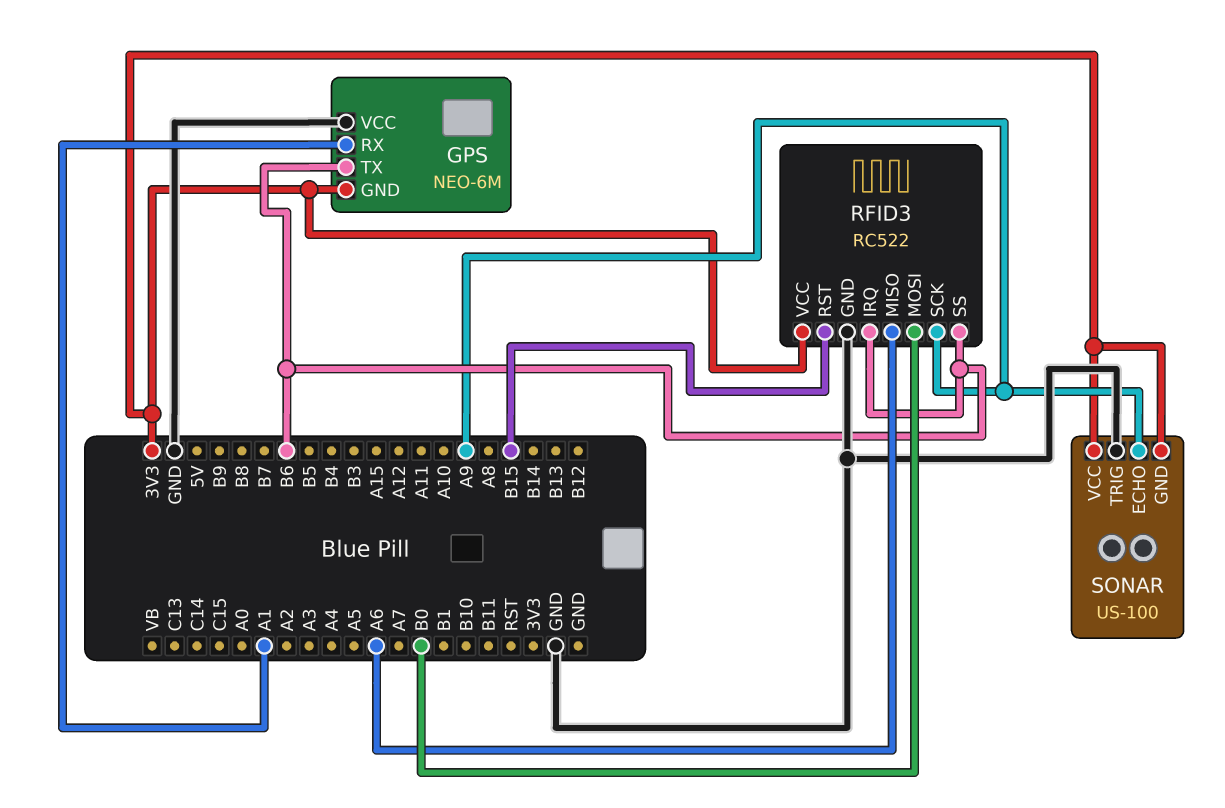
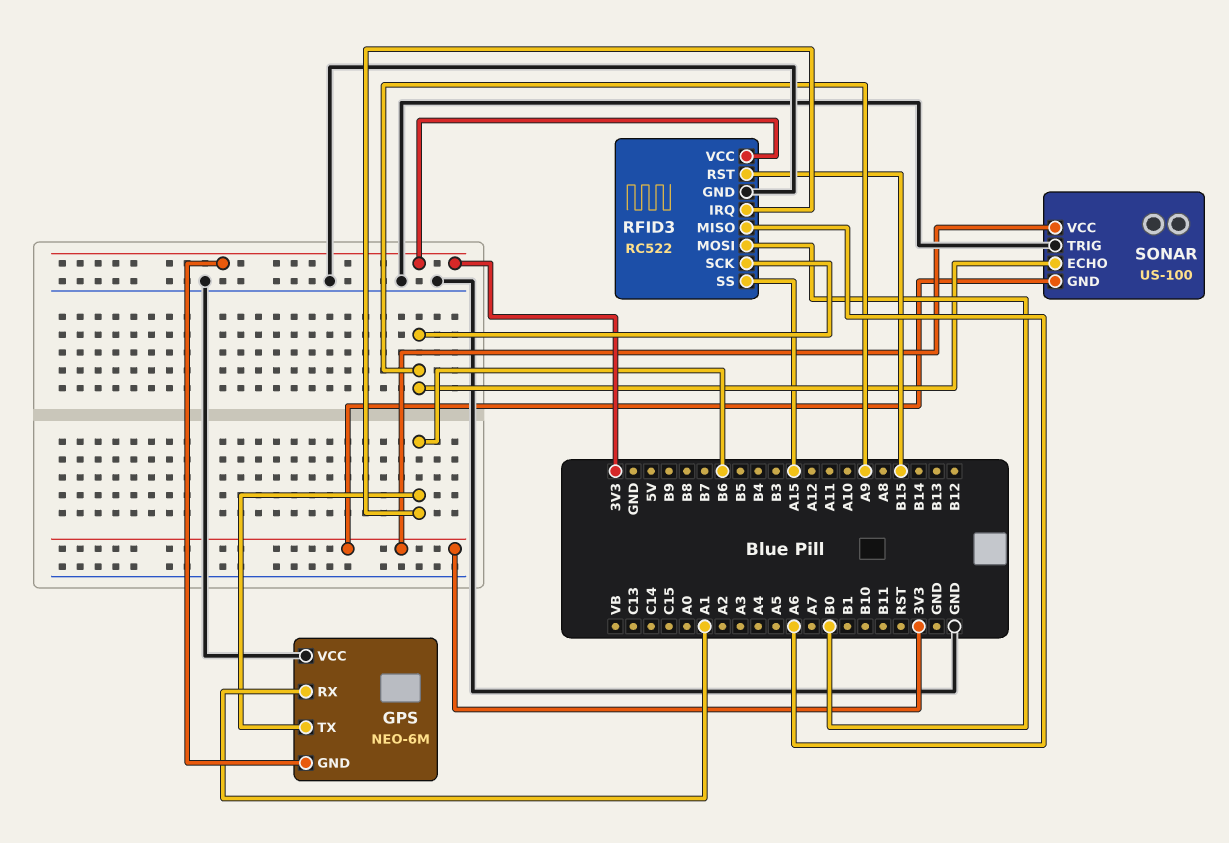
RFID3 pin SS: B6 -> A15

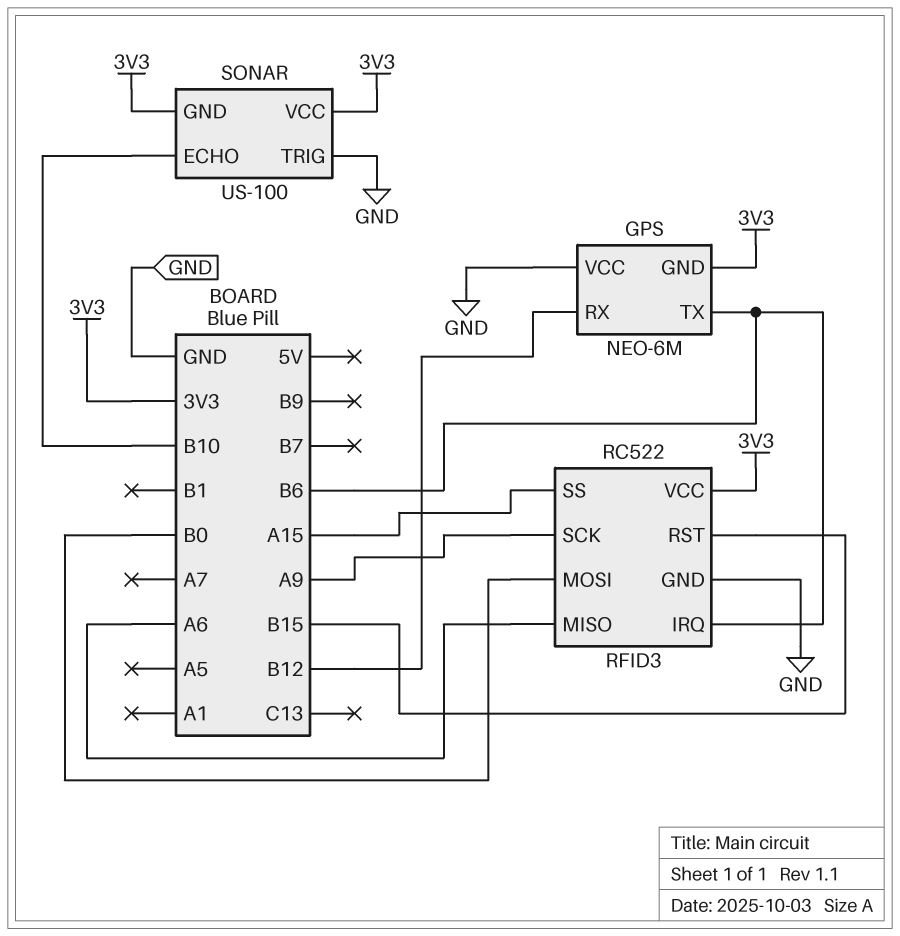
GPS pin RX: A1 -> B12
SONAR pin ECHO: A9 -> B10

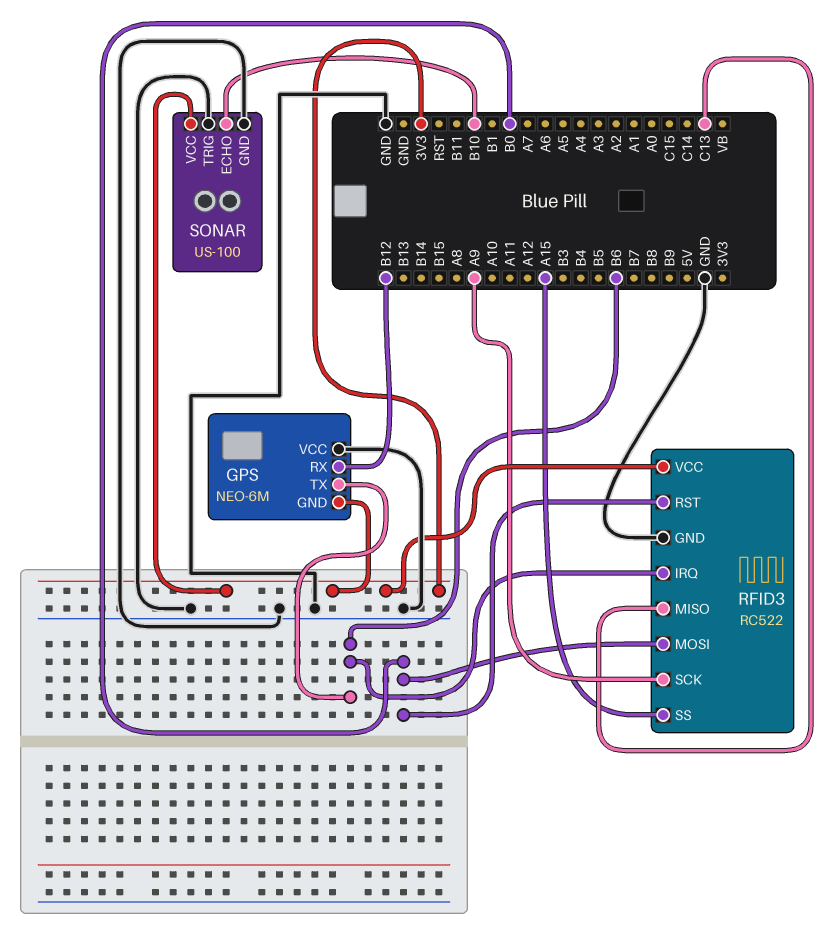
RFID3 pin MISO: A6 -> C13
RFID3 pin RST: B15 -> B0
SONAR pin GND: 3V3 -> GND

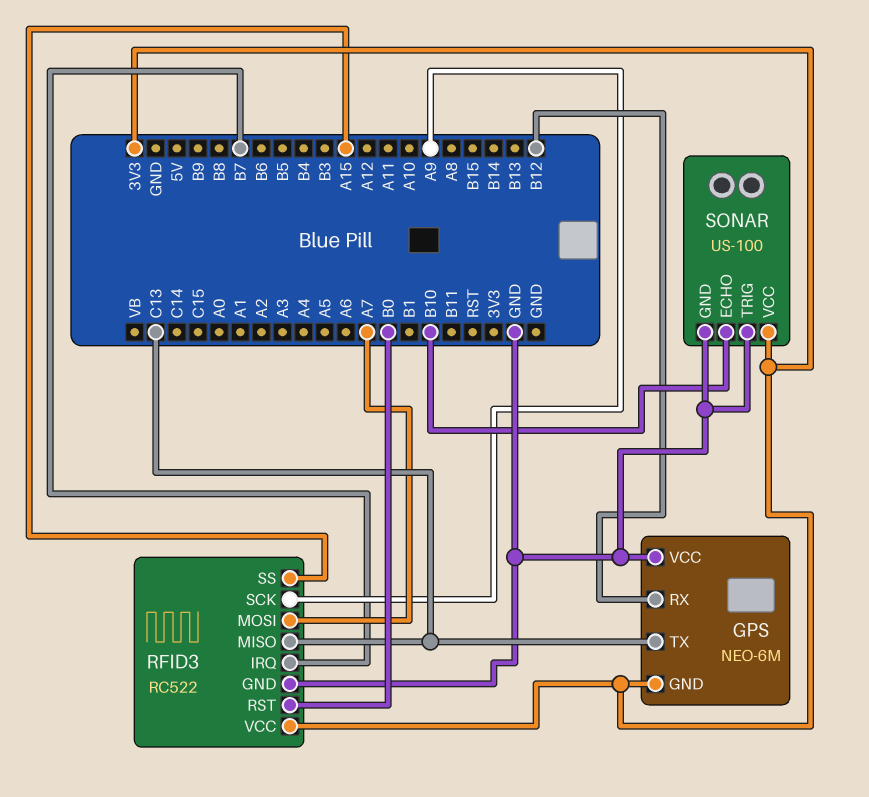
GPS pin TX: B6 -> C13
RFID3 pin IRQ: B6 -> B7
RFID3 pin MOSI: B0 -> A7

